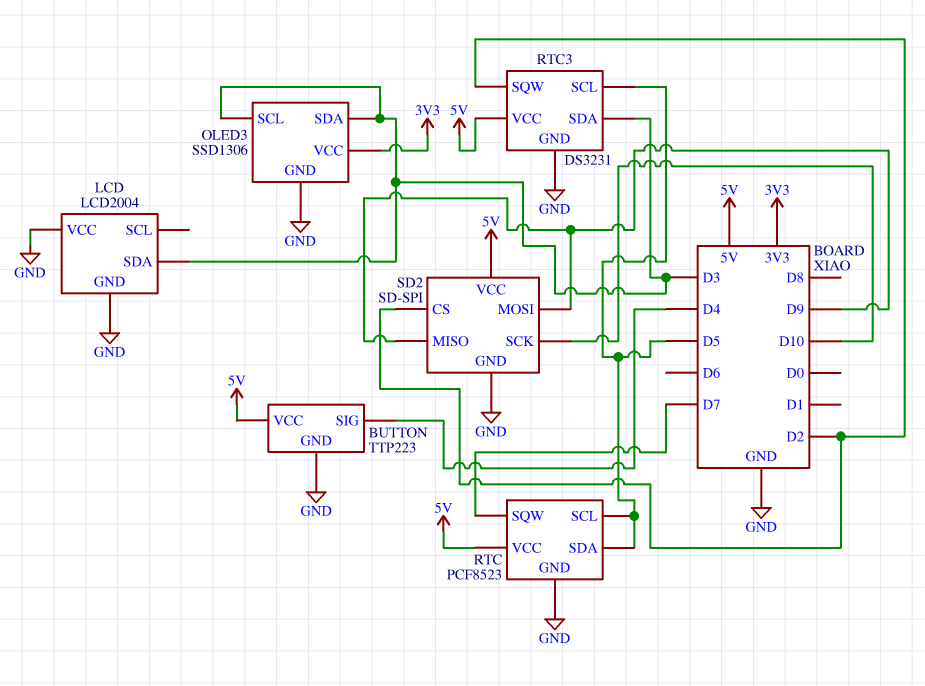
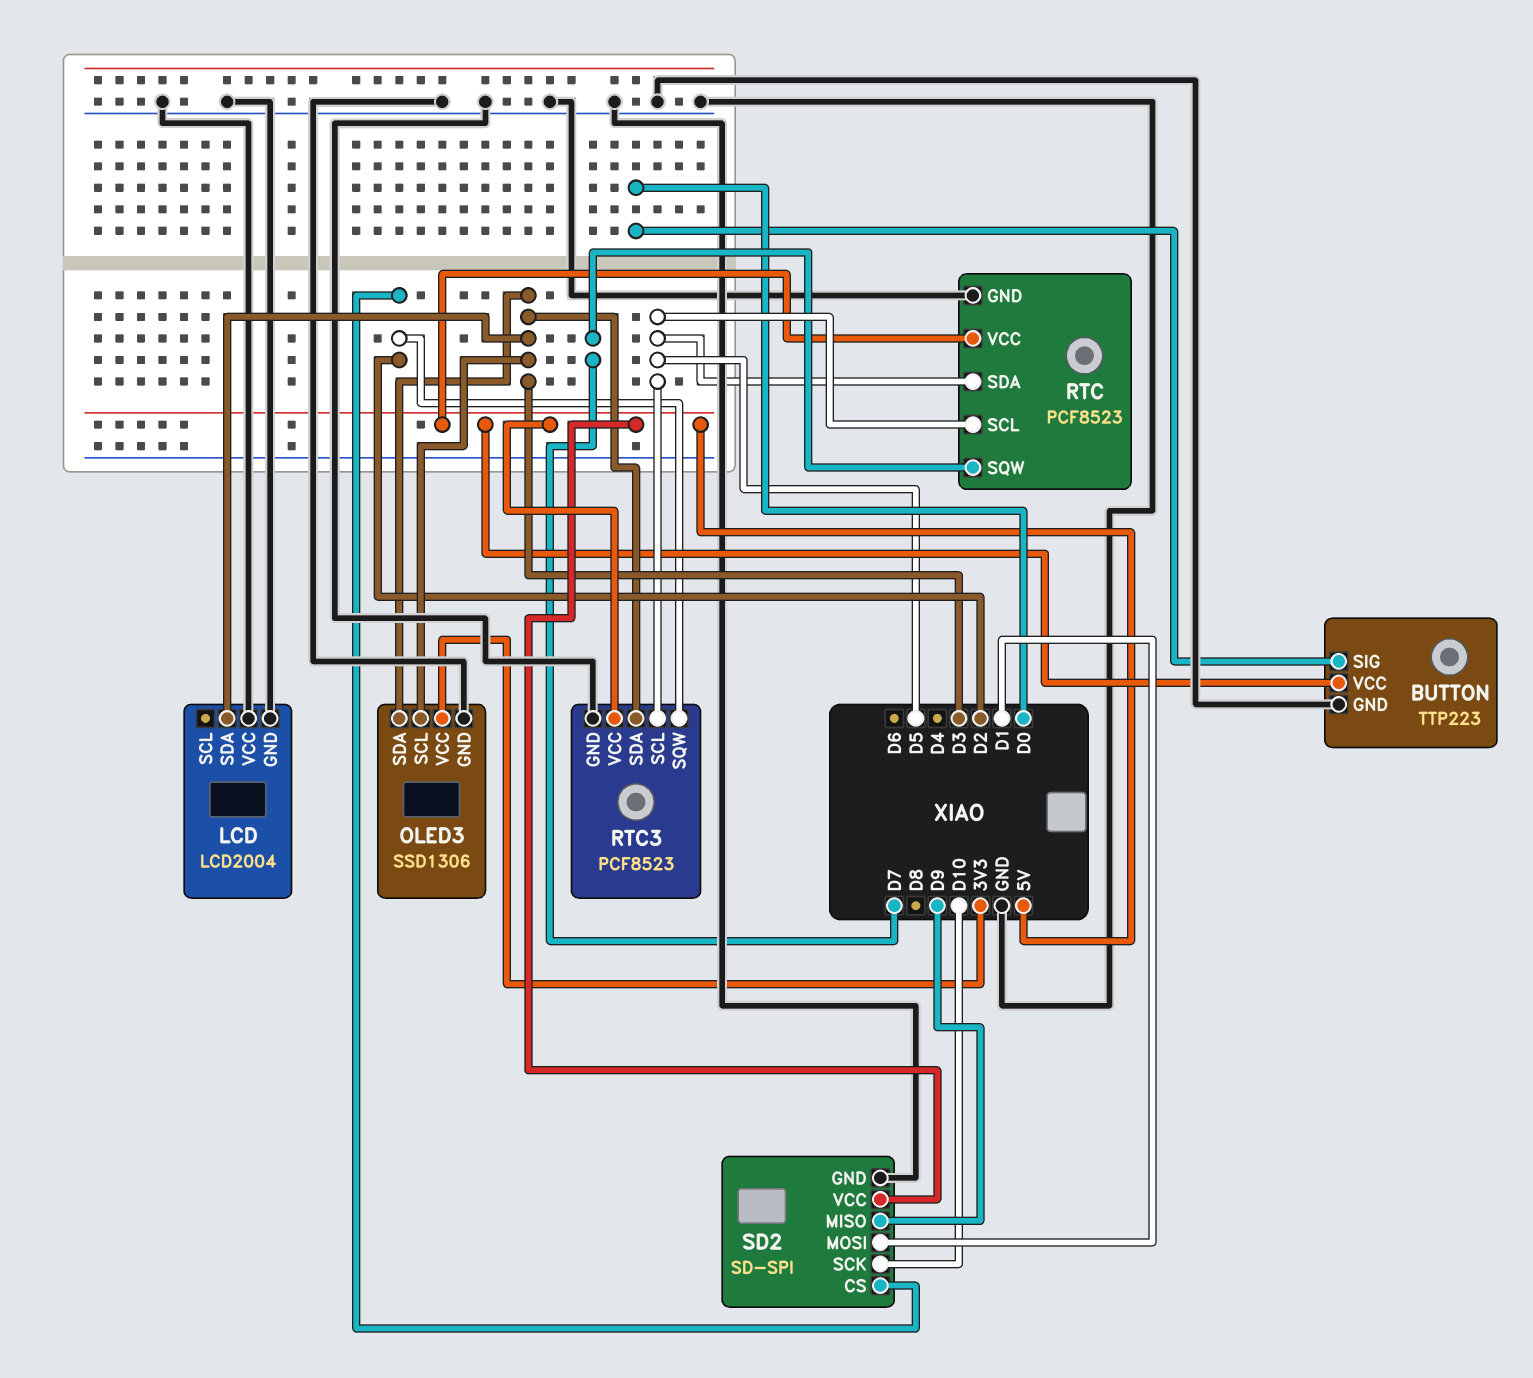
BUTTON pin SIG: D4 -> D0
RTC3: DS3231 -> PCF8523
SD2 pin MOSI: D9 -> D1

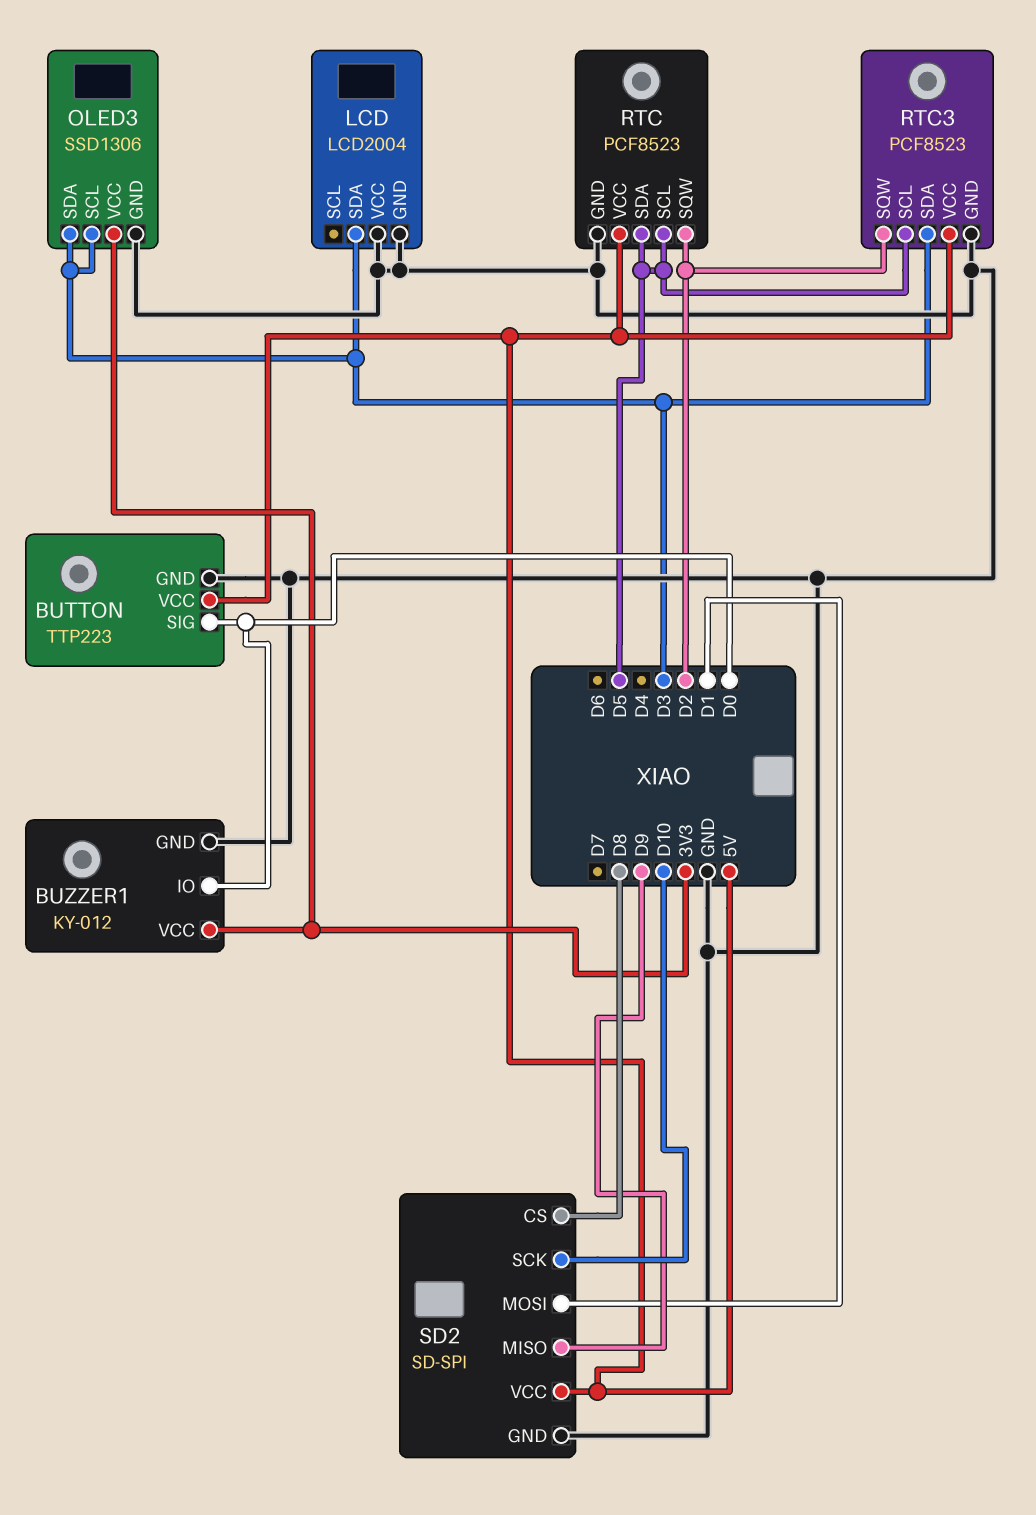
BUZZER1: none -> KY-012
BUZZER1 pin GND: none -> GND
BUZZER1 pin IO: none -> D0
BUZZER1 pin VCC: none -> 3V3
RTC pin SQW: D7 -> D2
SD2 pin CS: D2 -> D8

